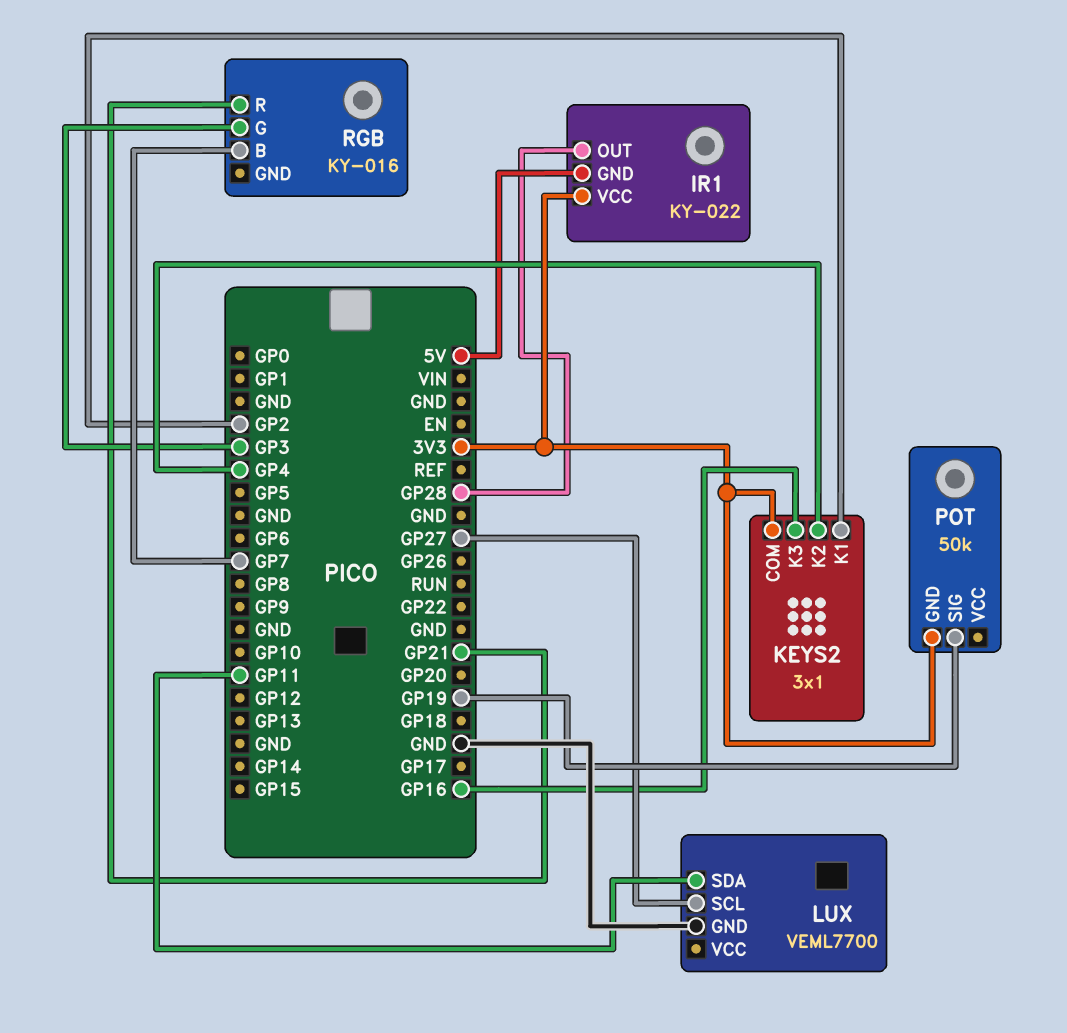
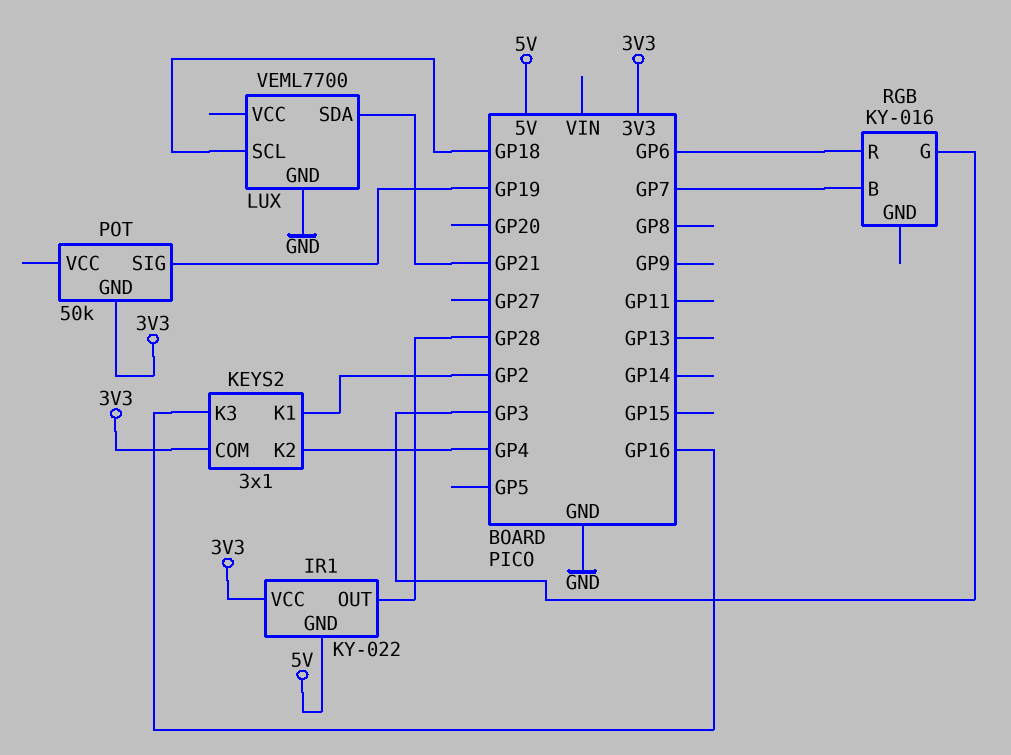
LUX pin SCL: GP27 -> GP18
LUX pin SDA: GP11 -> GP21
RGB pin R: GP21 -> GP6

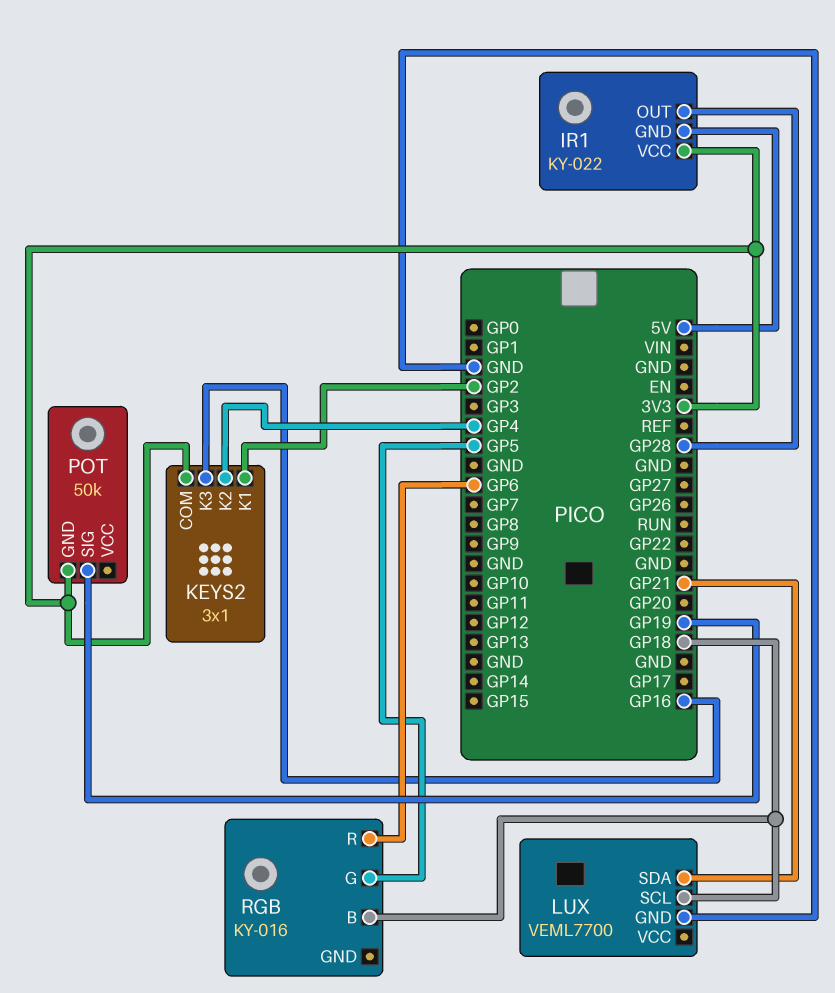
RGB pin B: GP7 -> GP18
RGB pin G: GP3 -> GP5

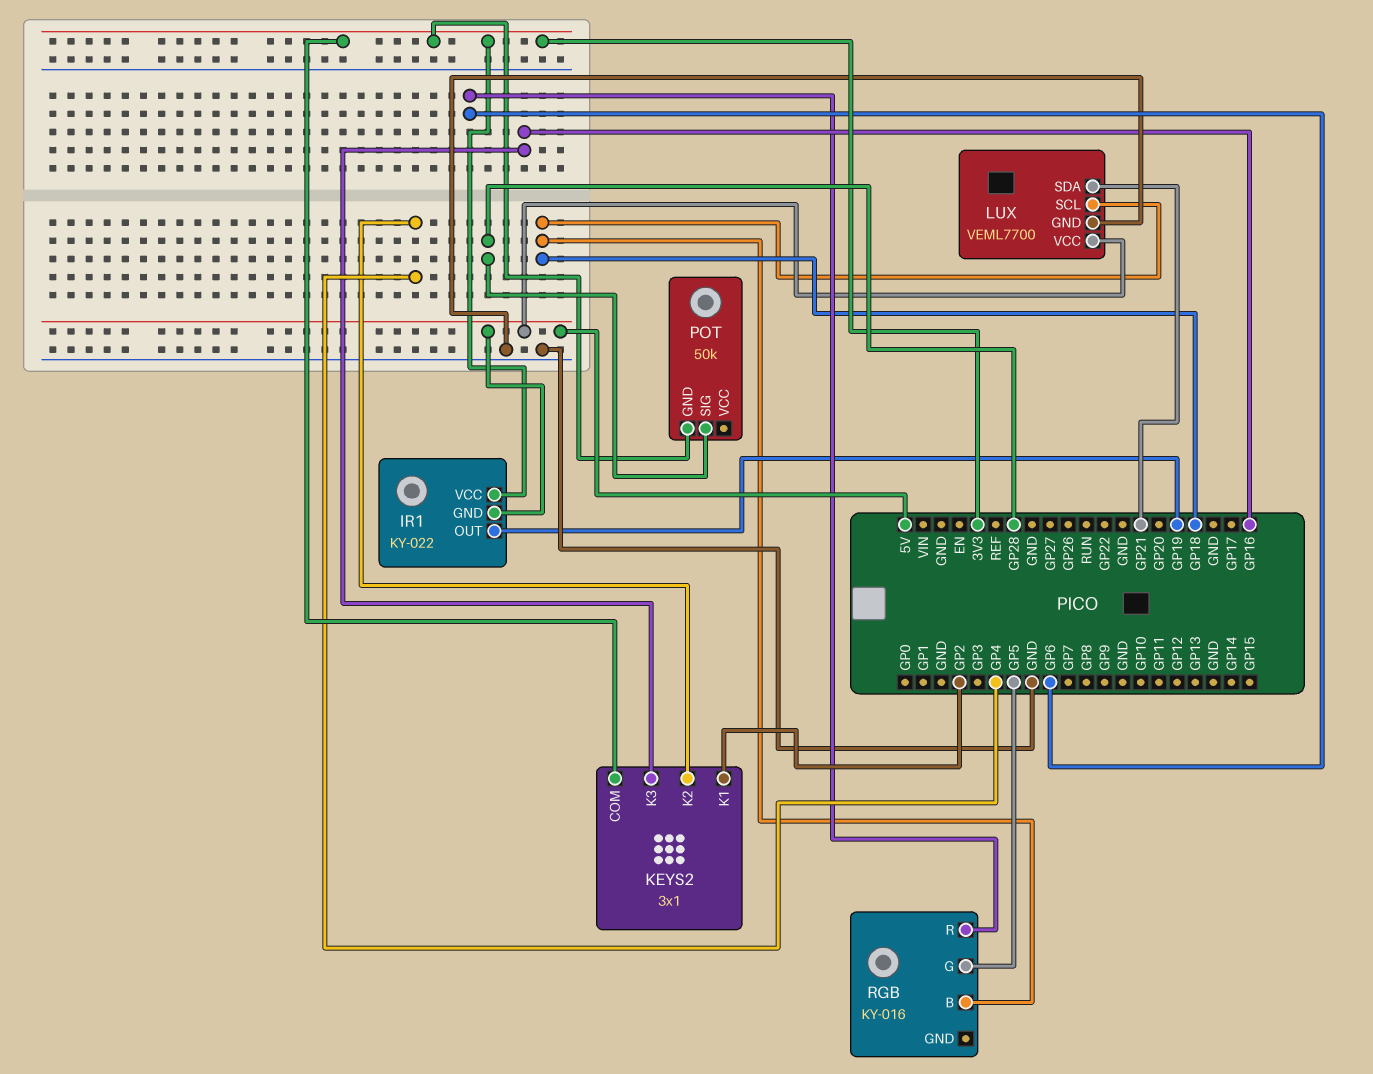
IR1 pin OUT: GP28 -> GP19
LUX pin VCC: none -> 5V
POT pin SIG: GP19 -> GP28

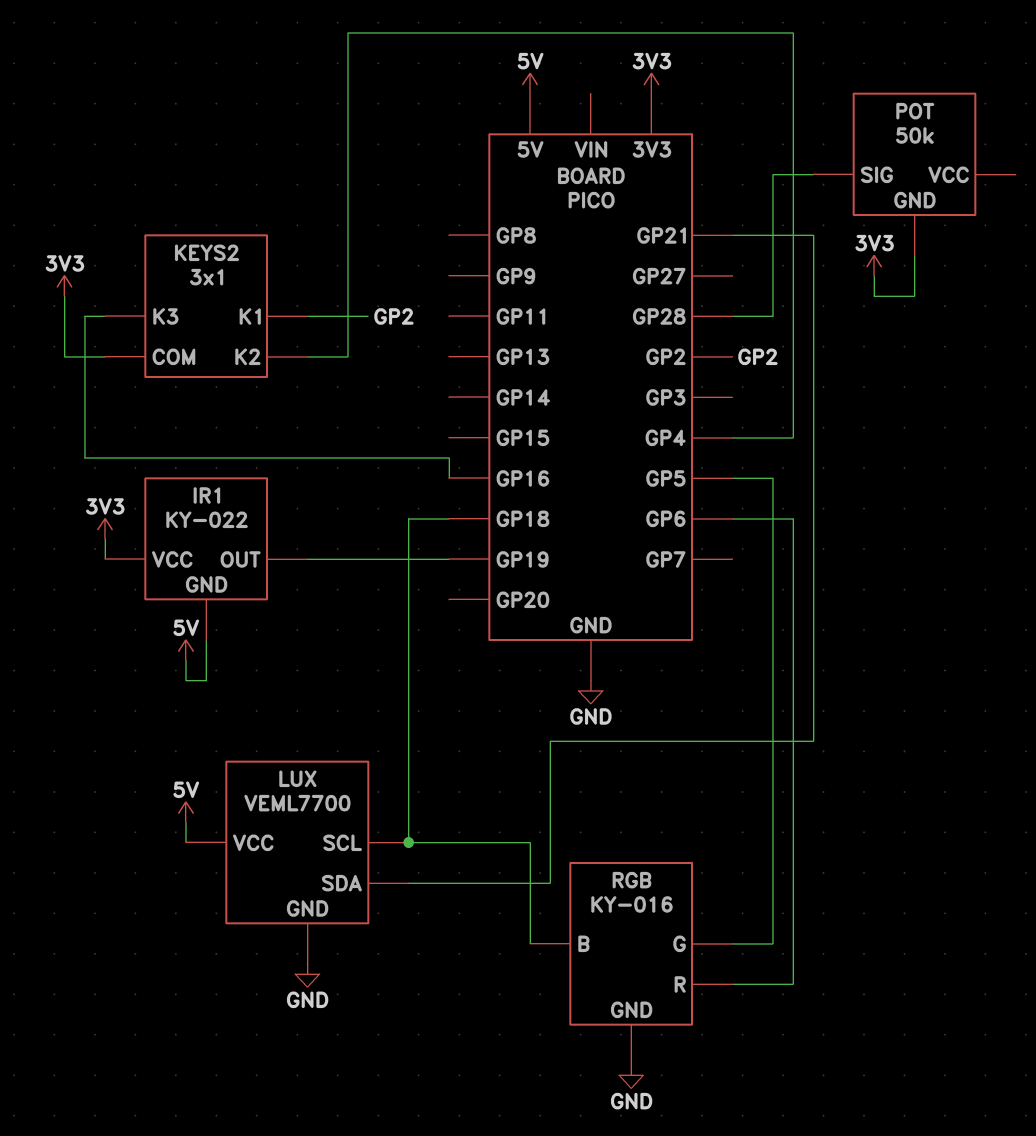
RGB pin GND: none -> GND

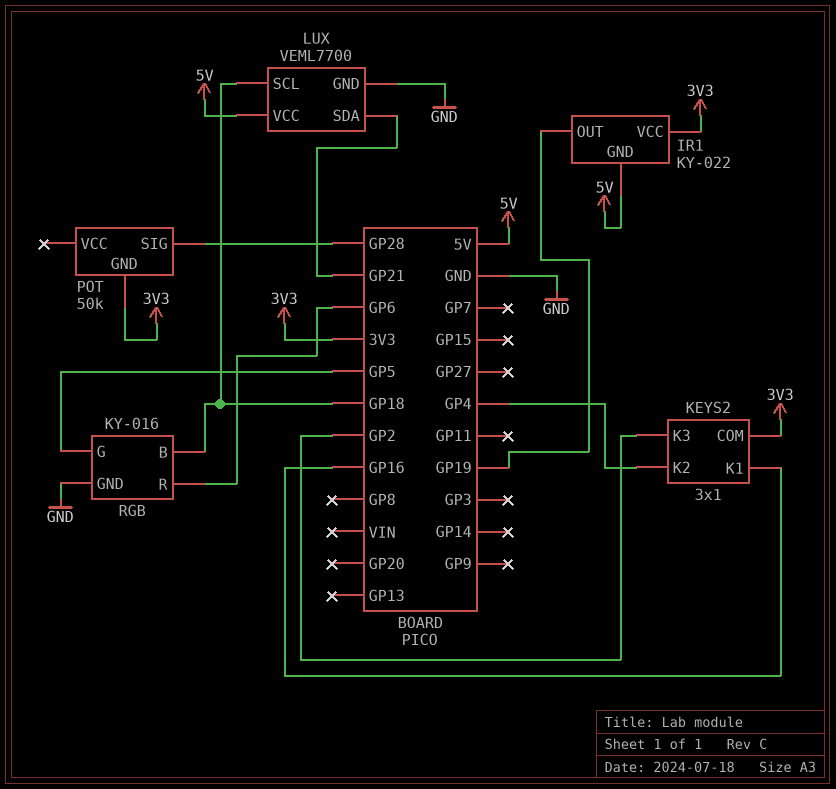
KEYS2 pin K1: GP2 -> GP16
KEYS2 pin K3: GP16 -> GP2

